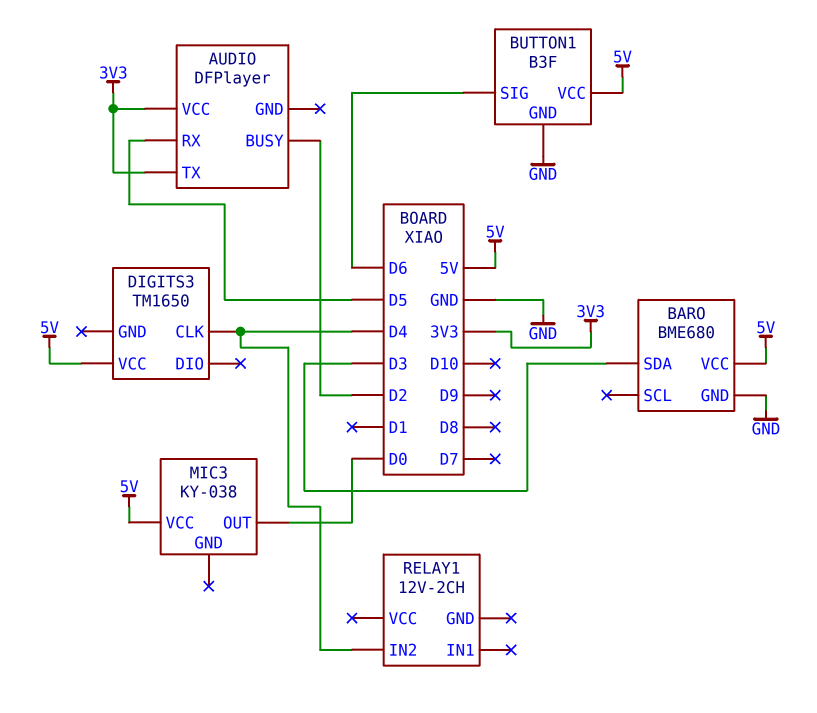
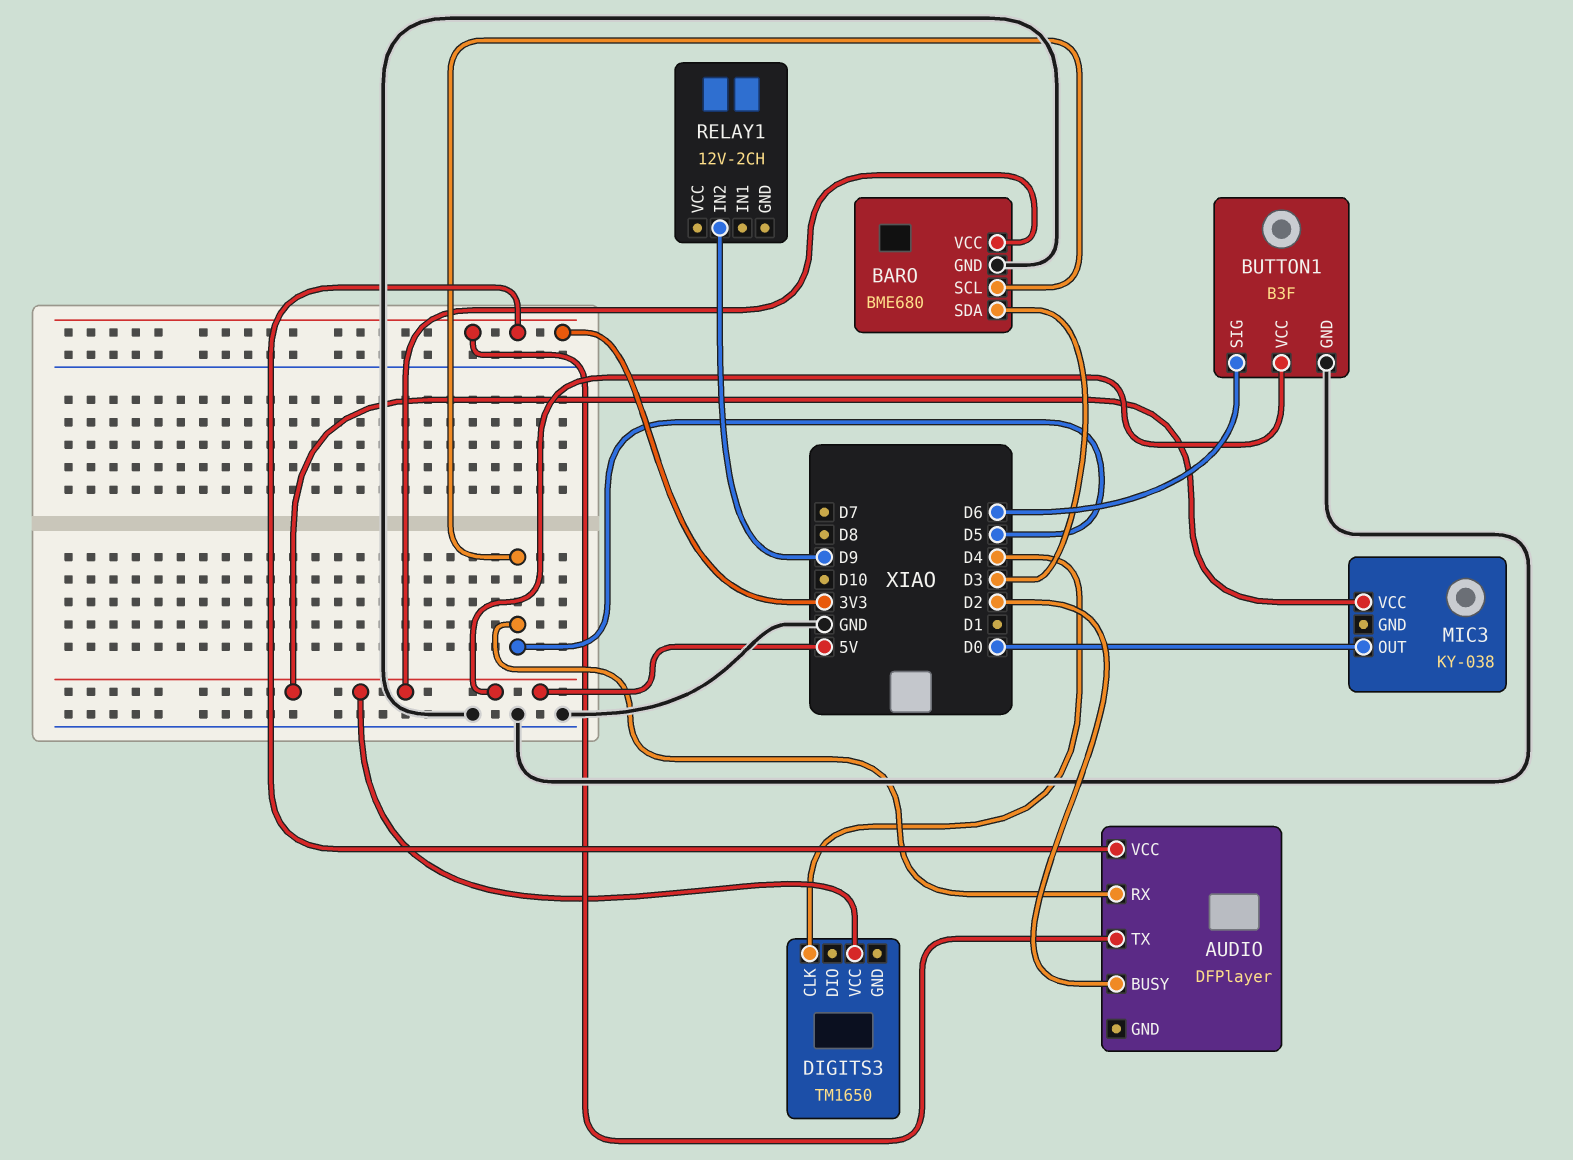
BARO pin SCL: none -> D5
RELAY1 pin IN2: D4 -> D9

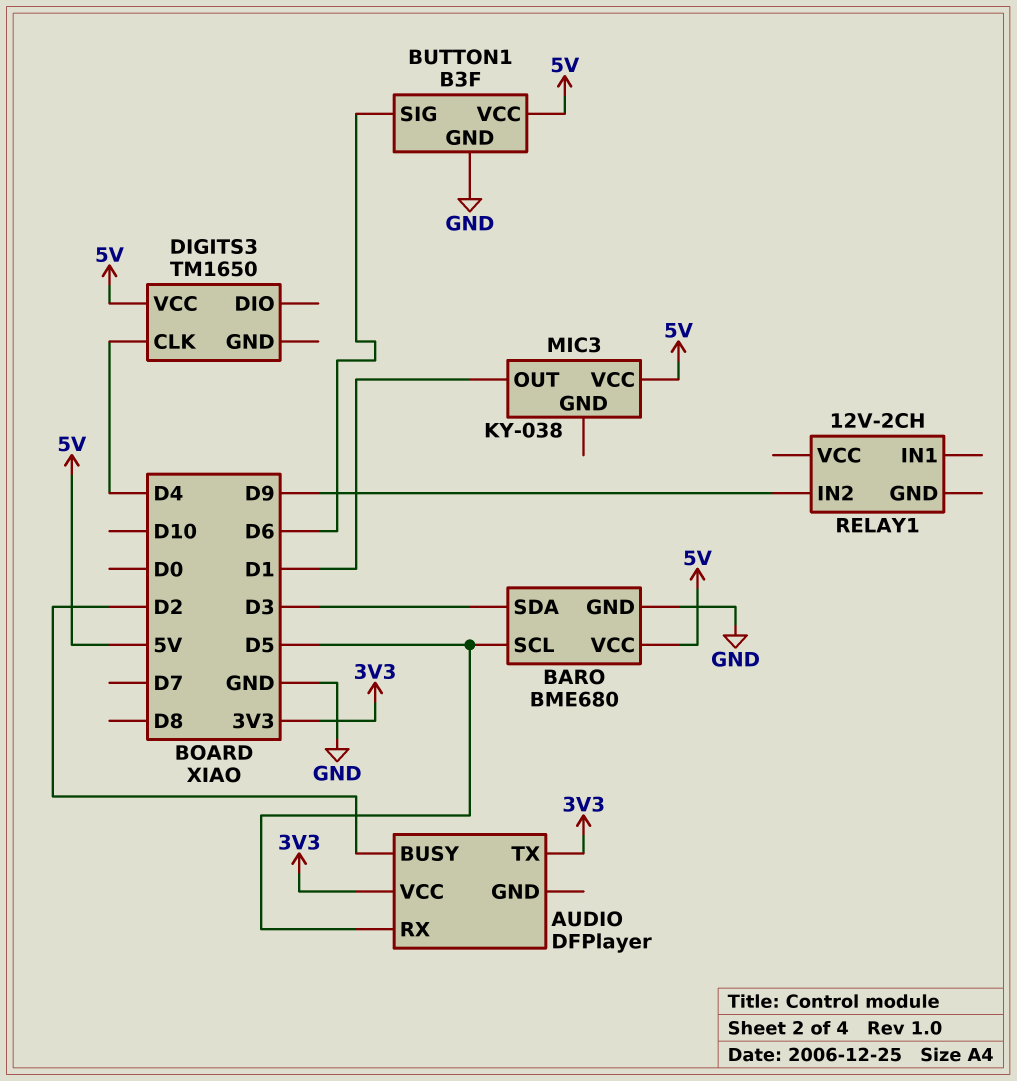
MIC3 pin OUT: D0 -> D1

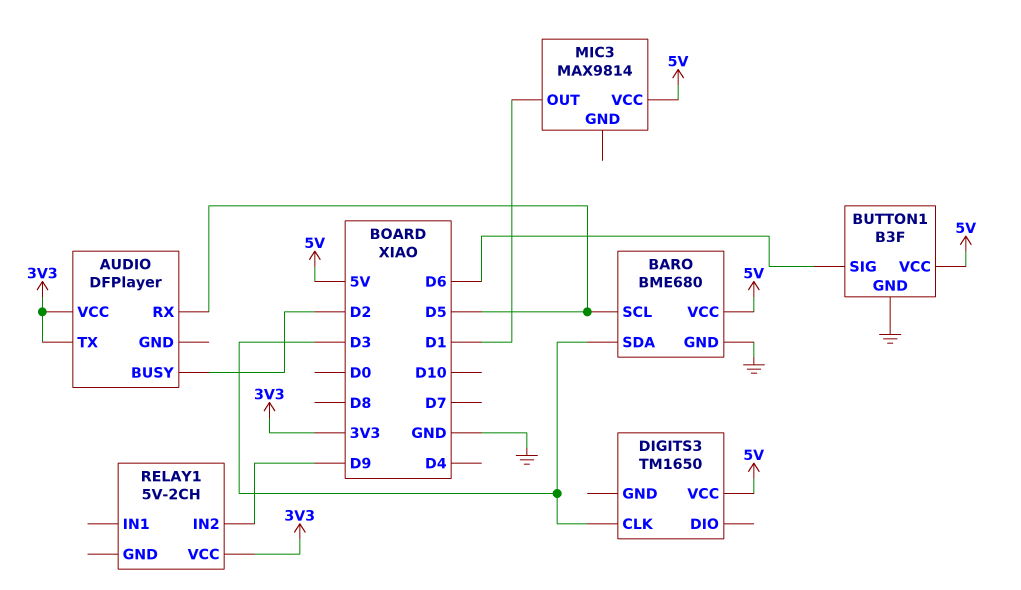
DIGITS3 pin CLK: D4 -> D3
MIC3: KY-038 -> MAX9814
RELAY1: 12V-2CH -> 5V-2CH
RELAY1 pin VCC: none -> 3V3

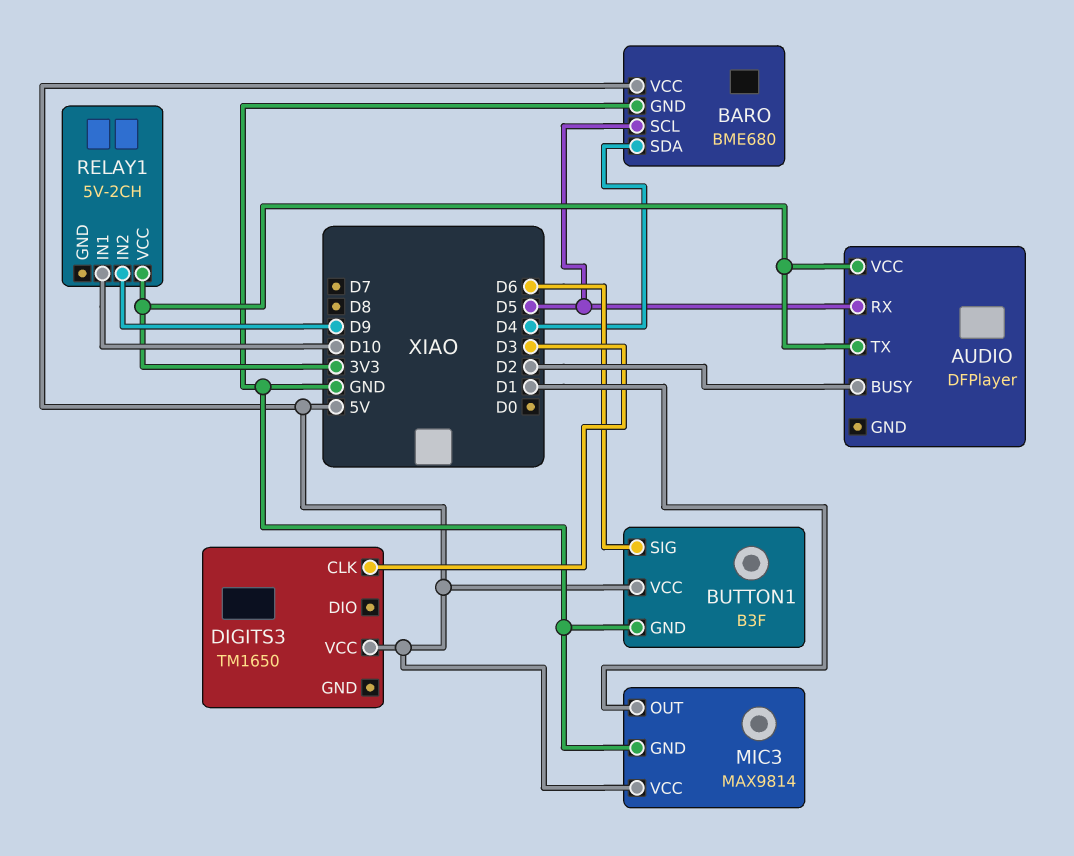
BARO pin SDA: D3 -> D4
MIC3 pin GND: none -> GND
RELAY1 pin IN1: none -> D10

